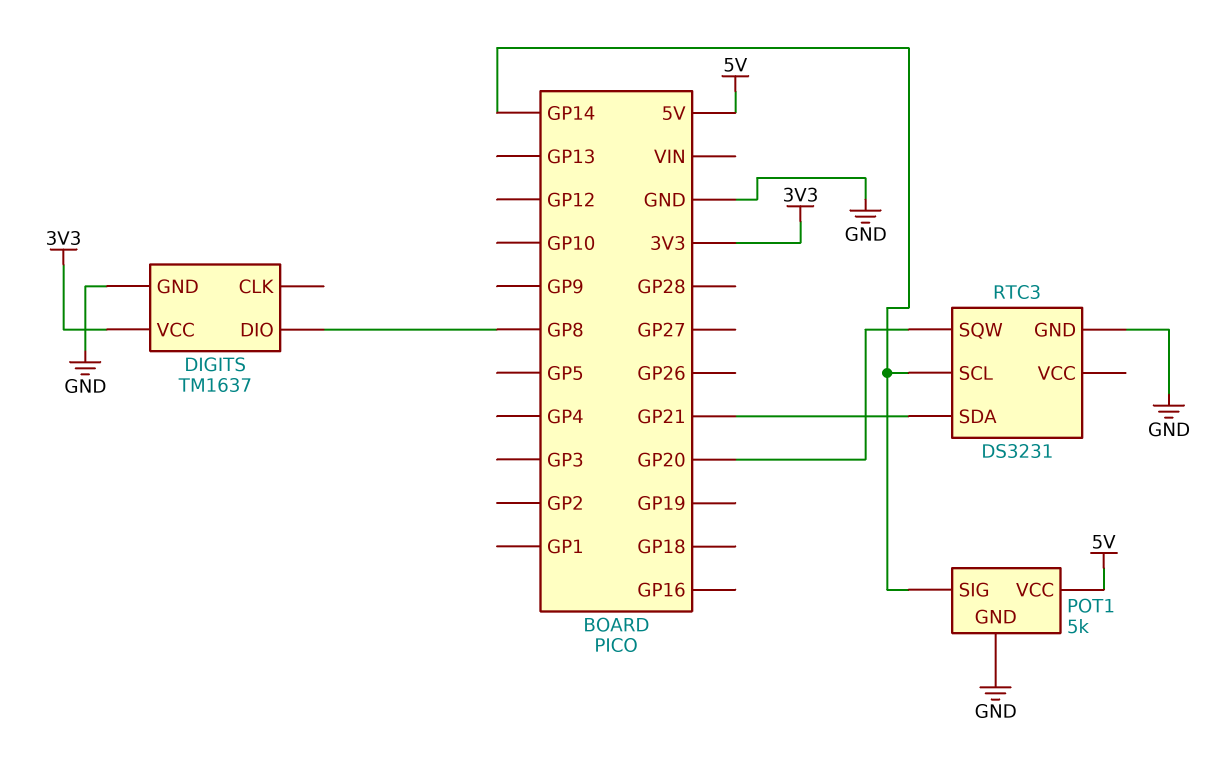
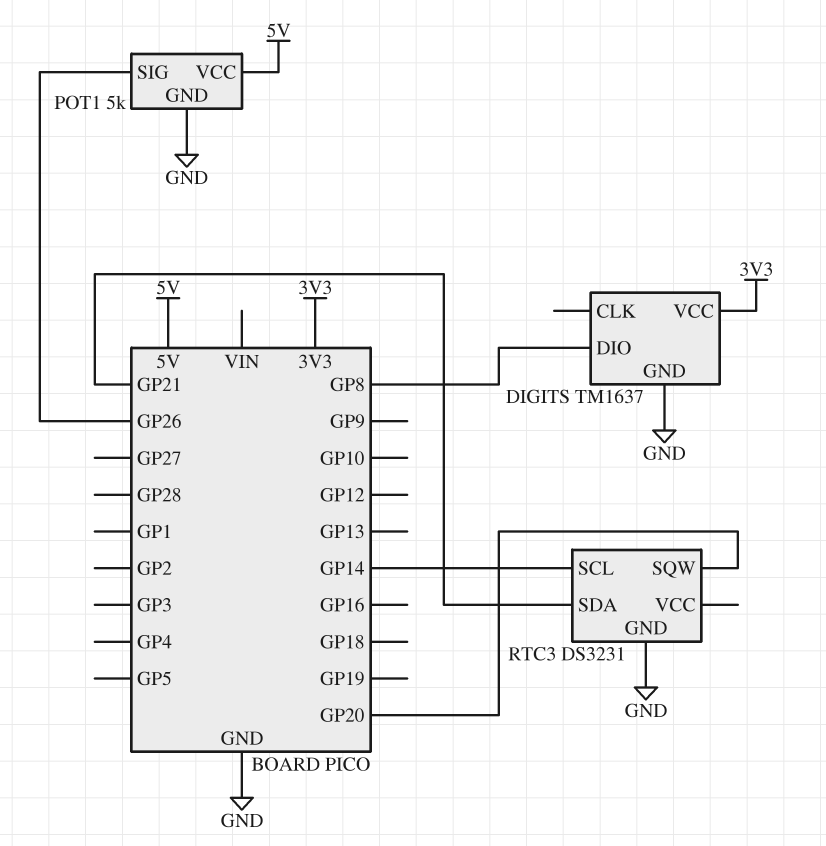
POT1 pin SIG: GP14 -> GP26

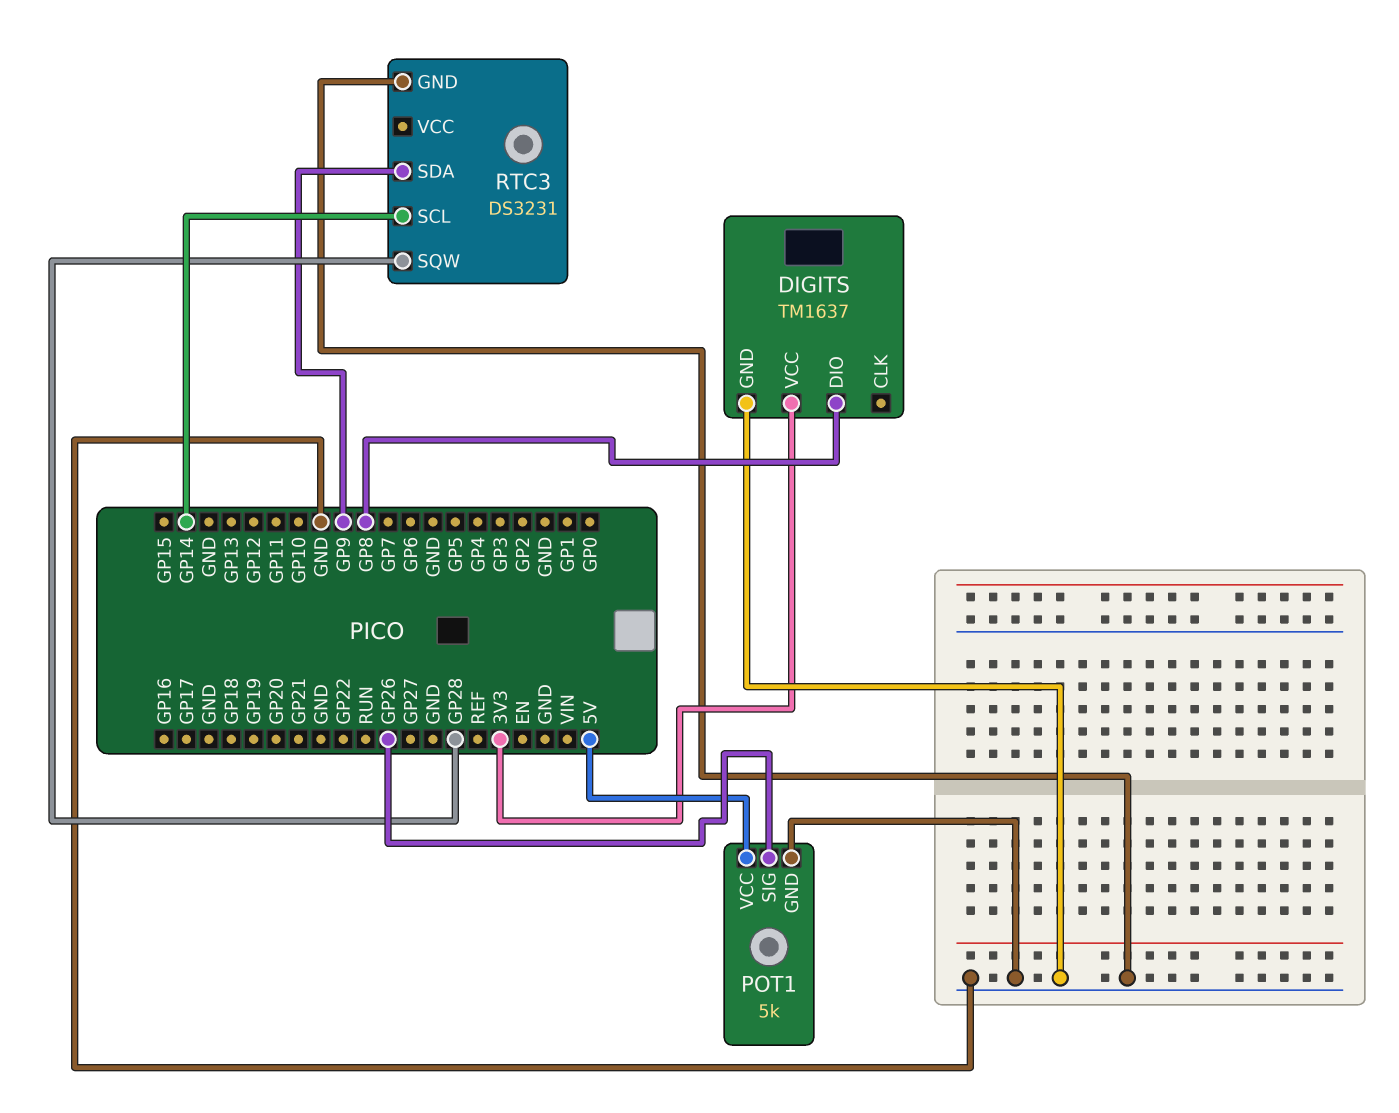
RTC3 pin SDA: GP21 -> GP9
RTC3 pin SQW: GP20 -> GP28

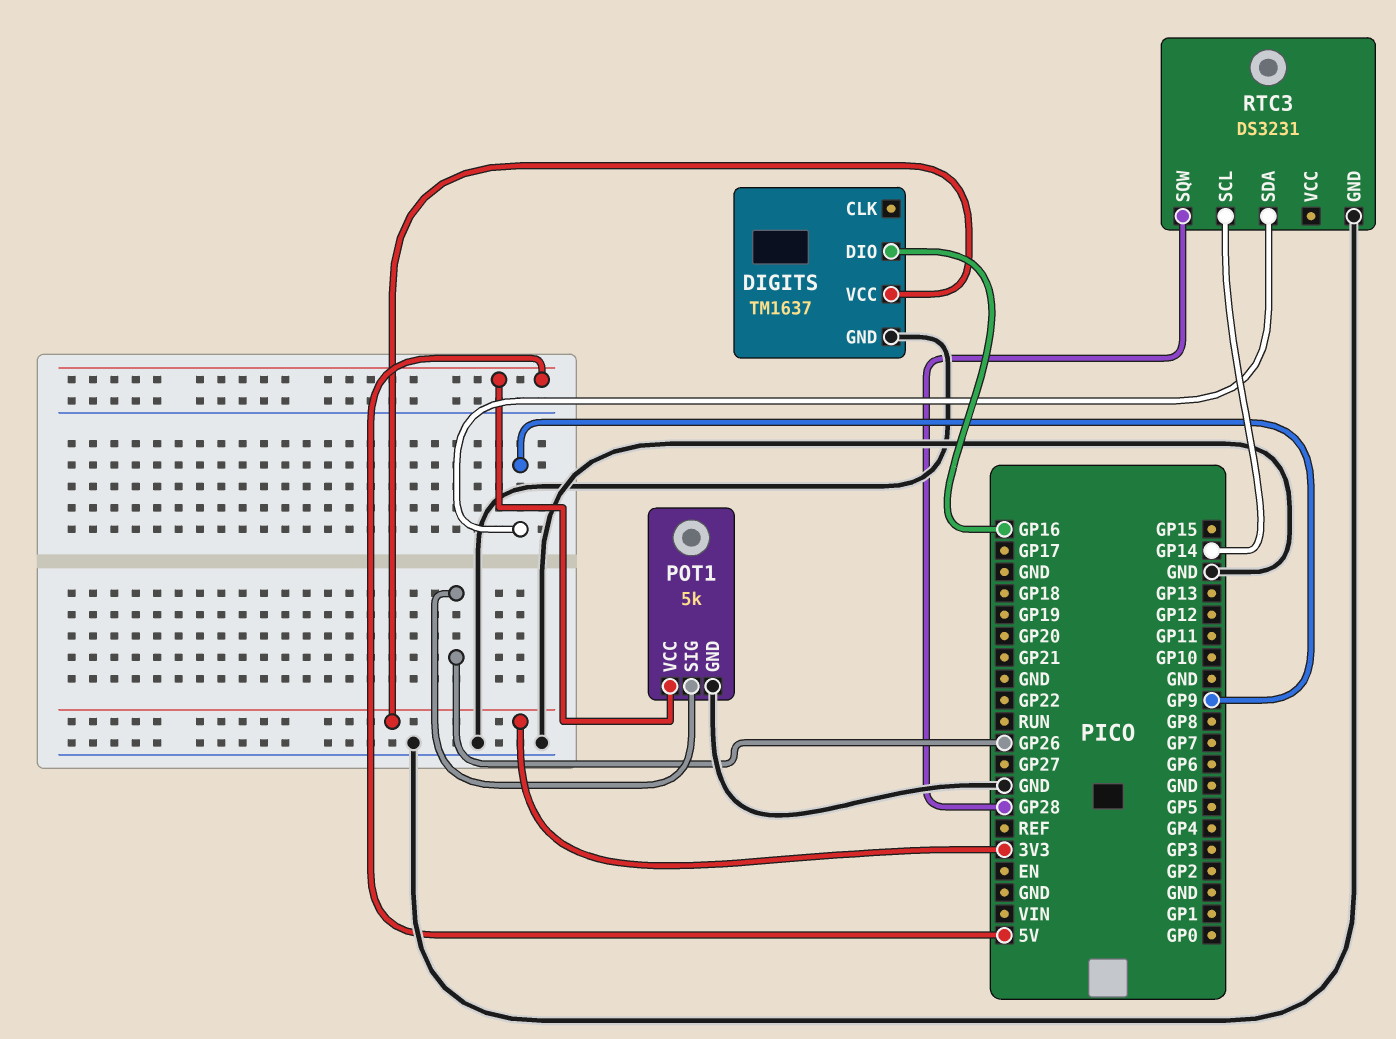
DIGITS pin DIO: GP8 -> GP16

